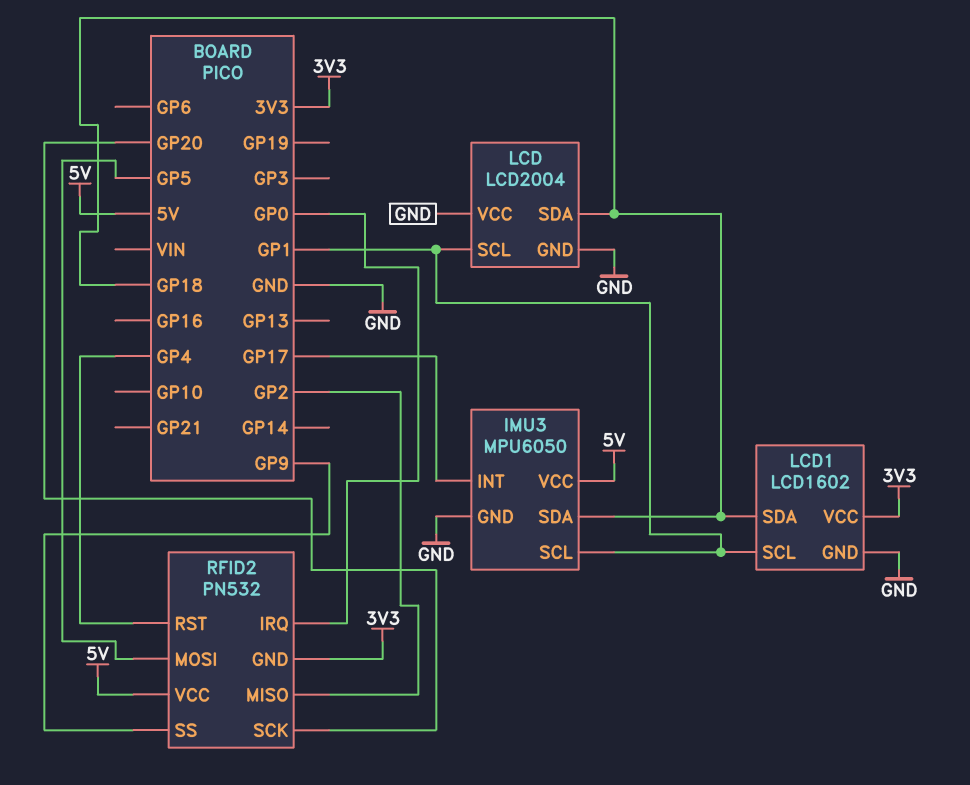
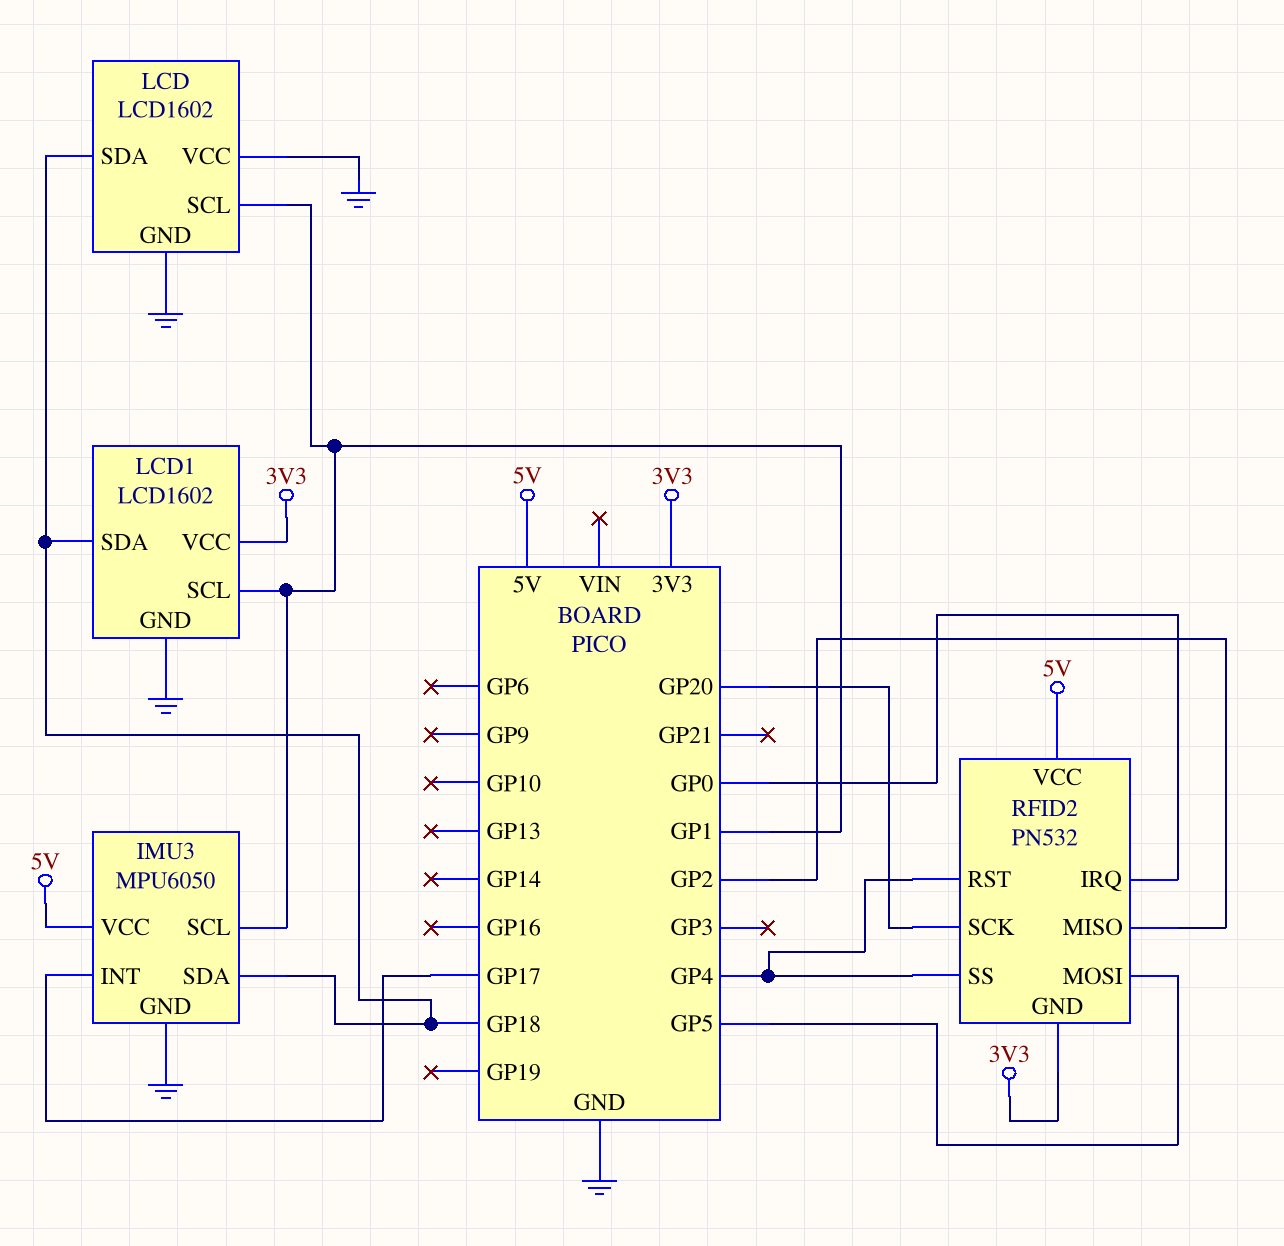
LCD: LCD2004 -> LCD1602
RFID2 pin SS: GP9 -> GP4

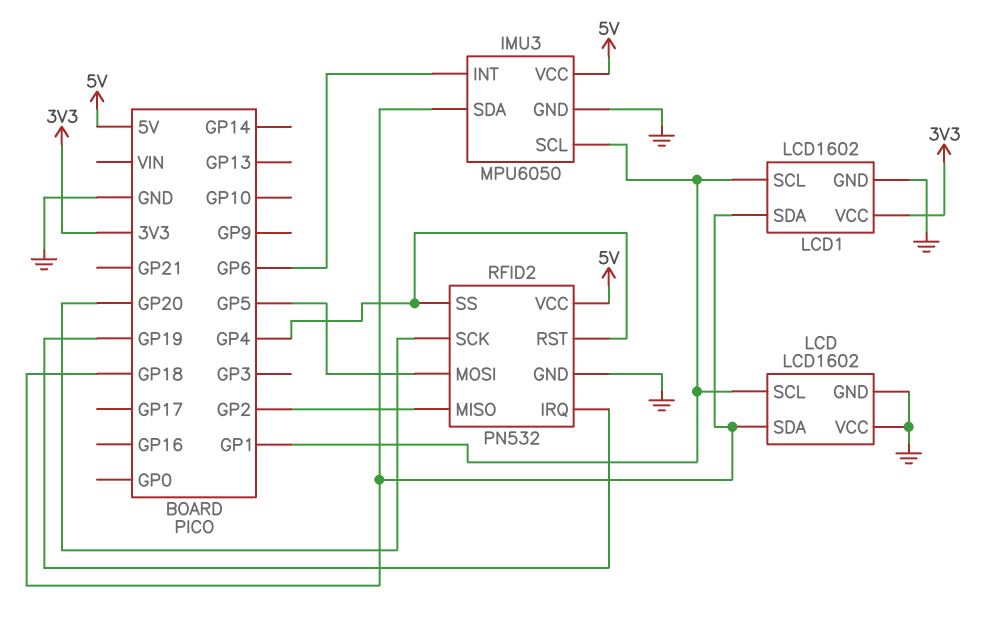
IMU3 pin INT: GP17 -> GP6
RFID2 pin GND: 3V3 -> GND
RFID2 pin IRQ: GP0 -> GP19

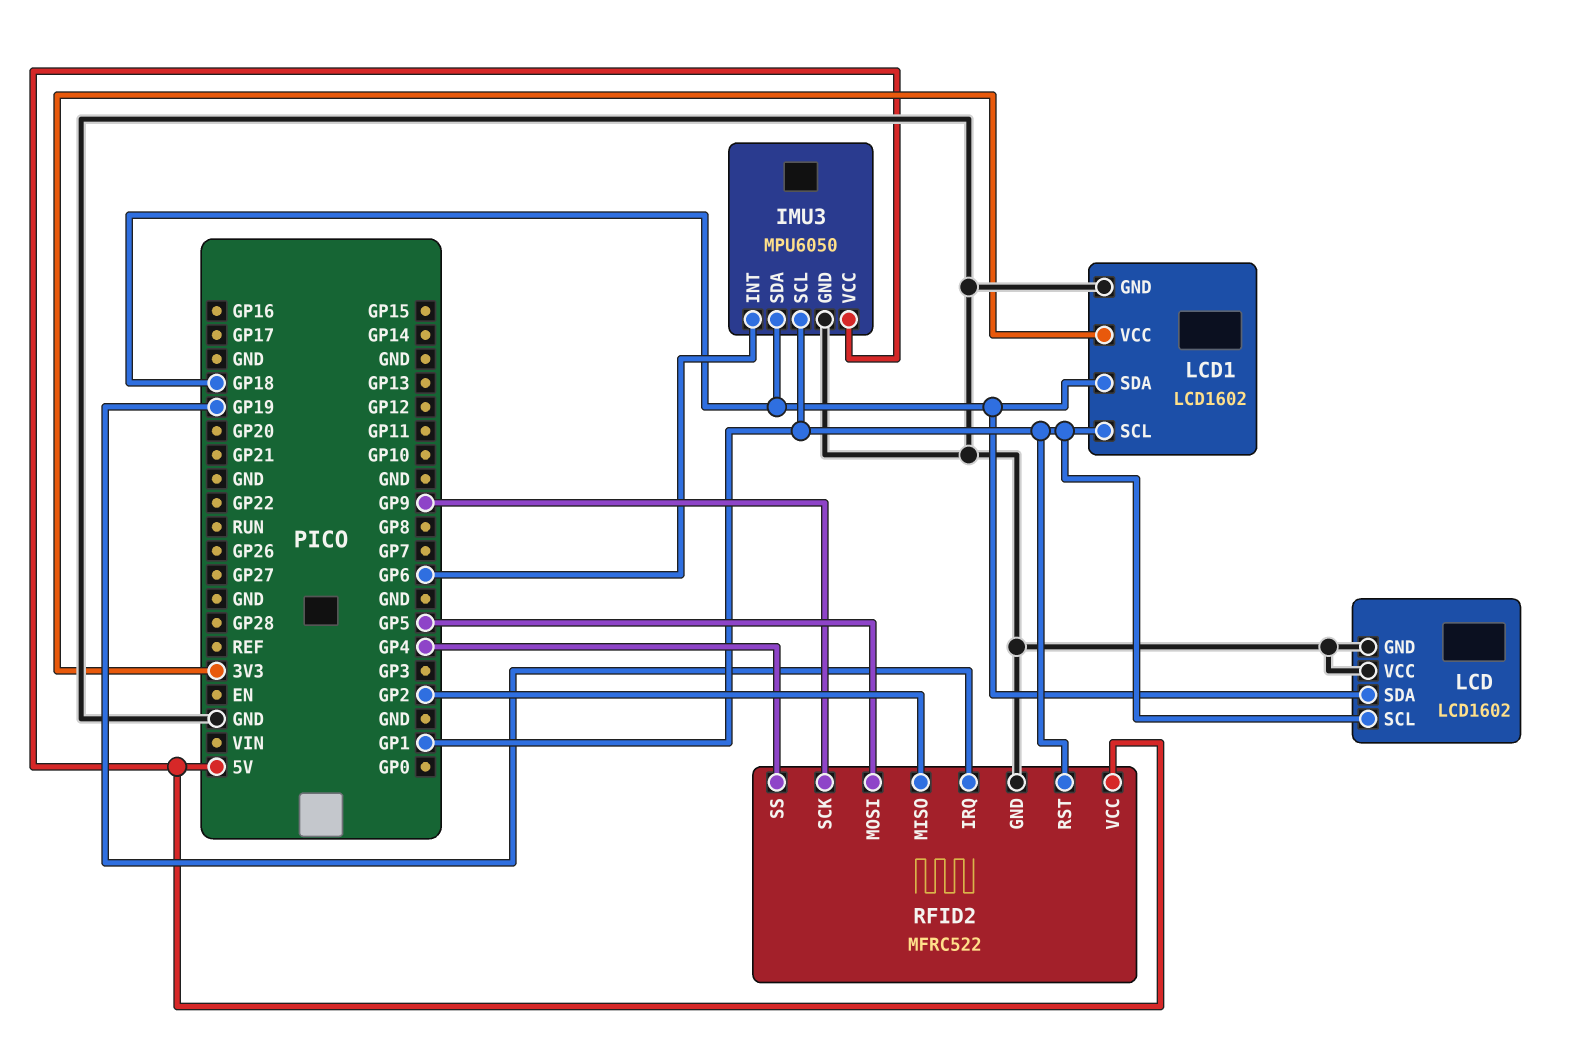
RFID2: PN532 -> MFRC522
RFID2 pin RST: GP4 -> GP1
RFID2 pin SCK: GP20 -> GP9

